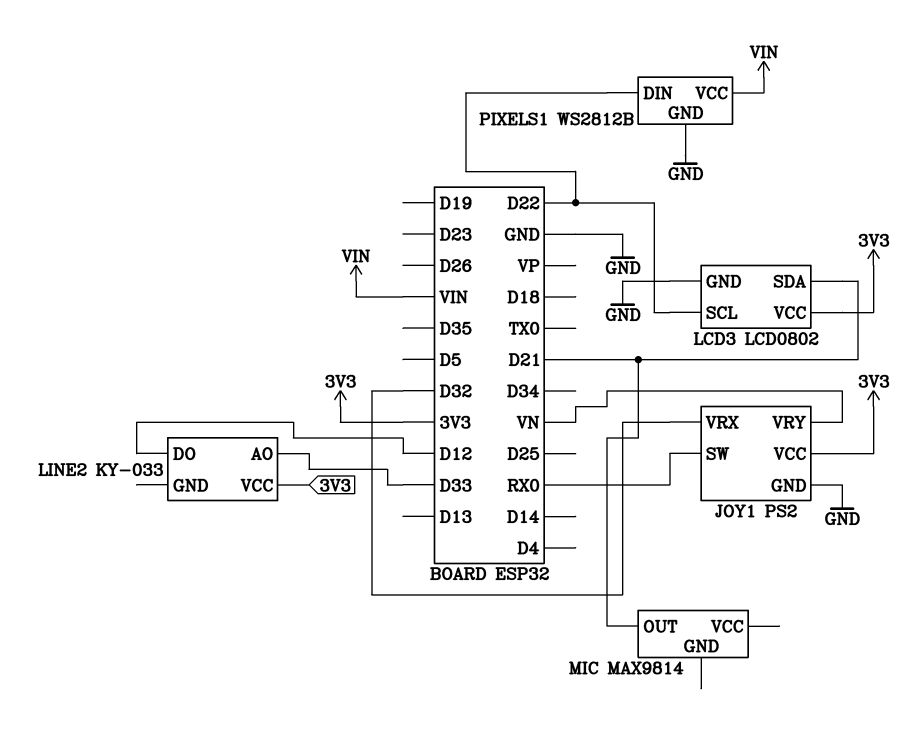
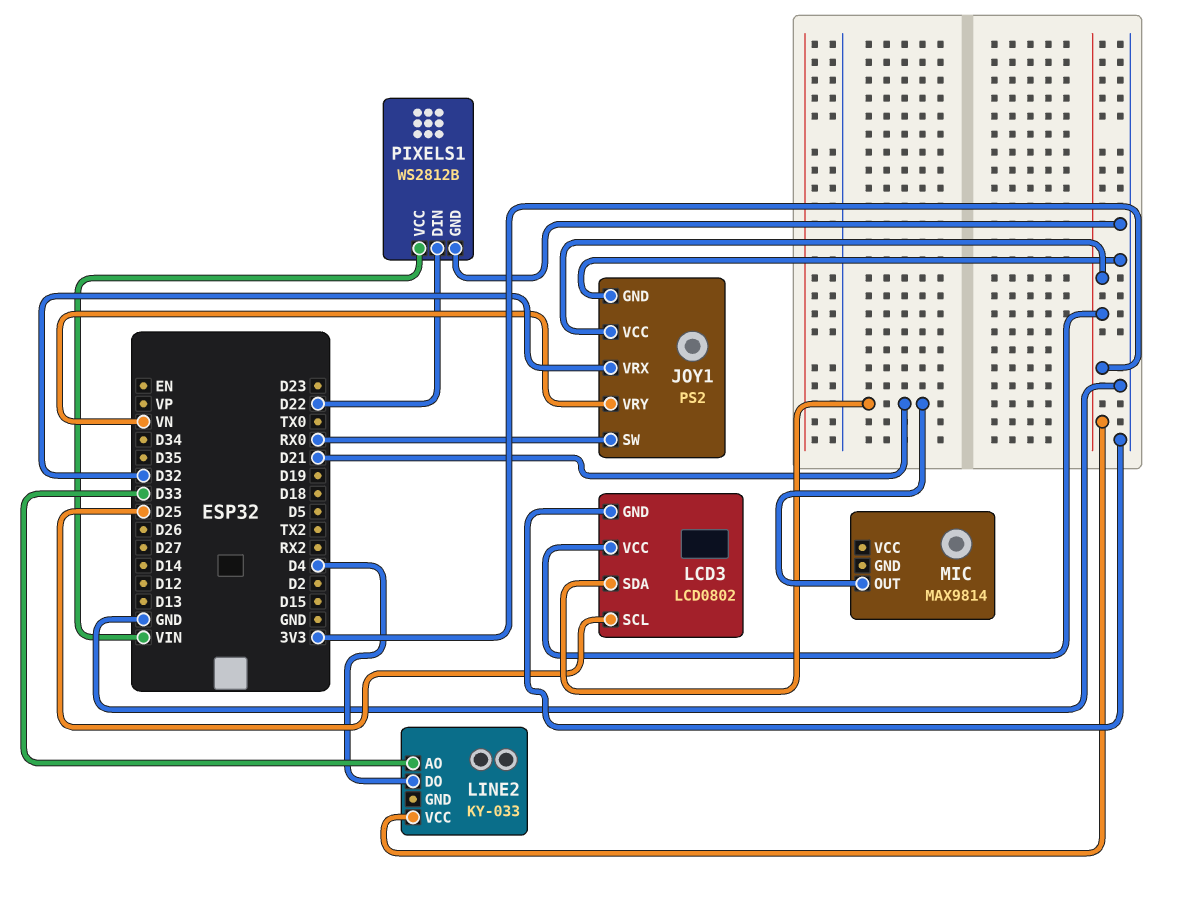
LCD3 pin SCL: D22 -> D25
LINE2 pin DO: D12 -> D4

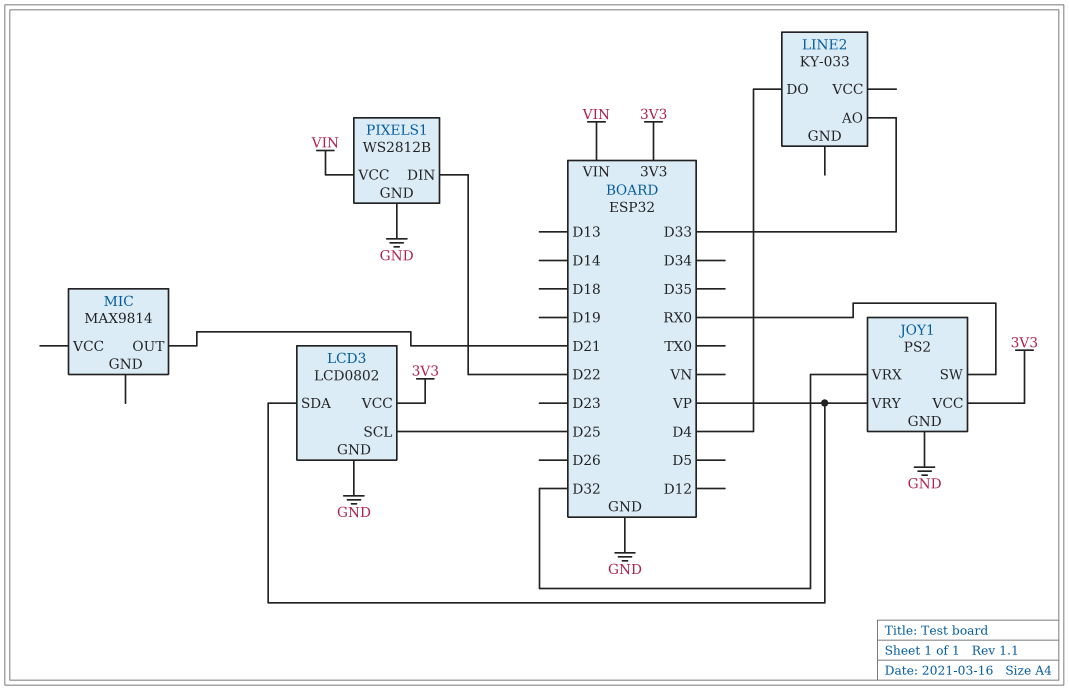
JOY1 pin VRY: VN -> VP
LCD3 pin SDA: D21 -> VP
LINE2 pin VCC: 3V3 -> none

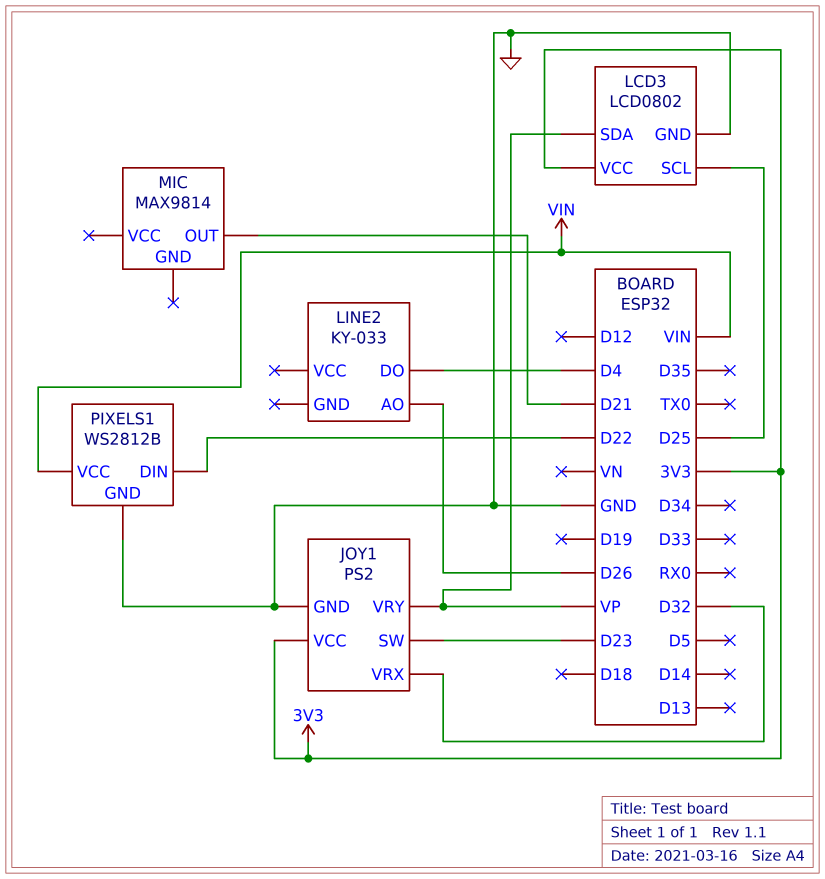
JOY1 pin SW: RX0 -> D23
LINE2 pin AO: D33 -> D26

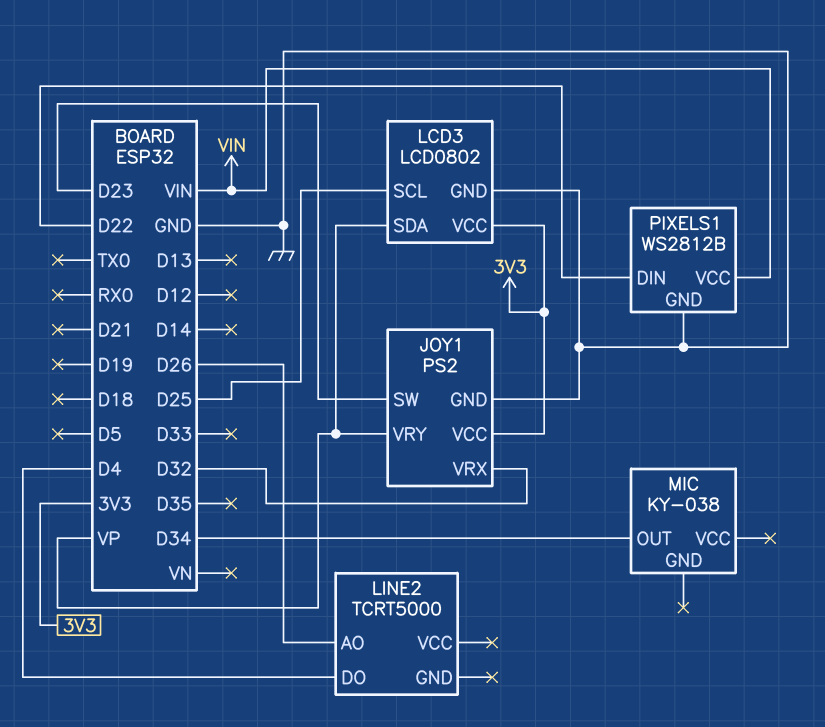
LINE2: KY-033 -> TCRT5000
MIC: MAX9814 -> KY-038
MIC pin OUT: D21 -> D34

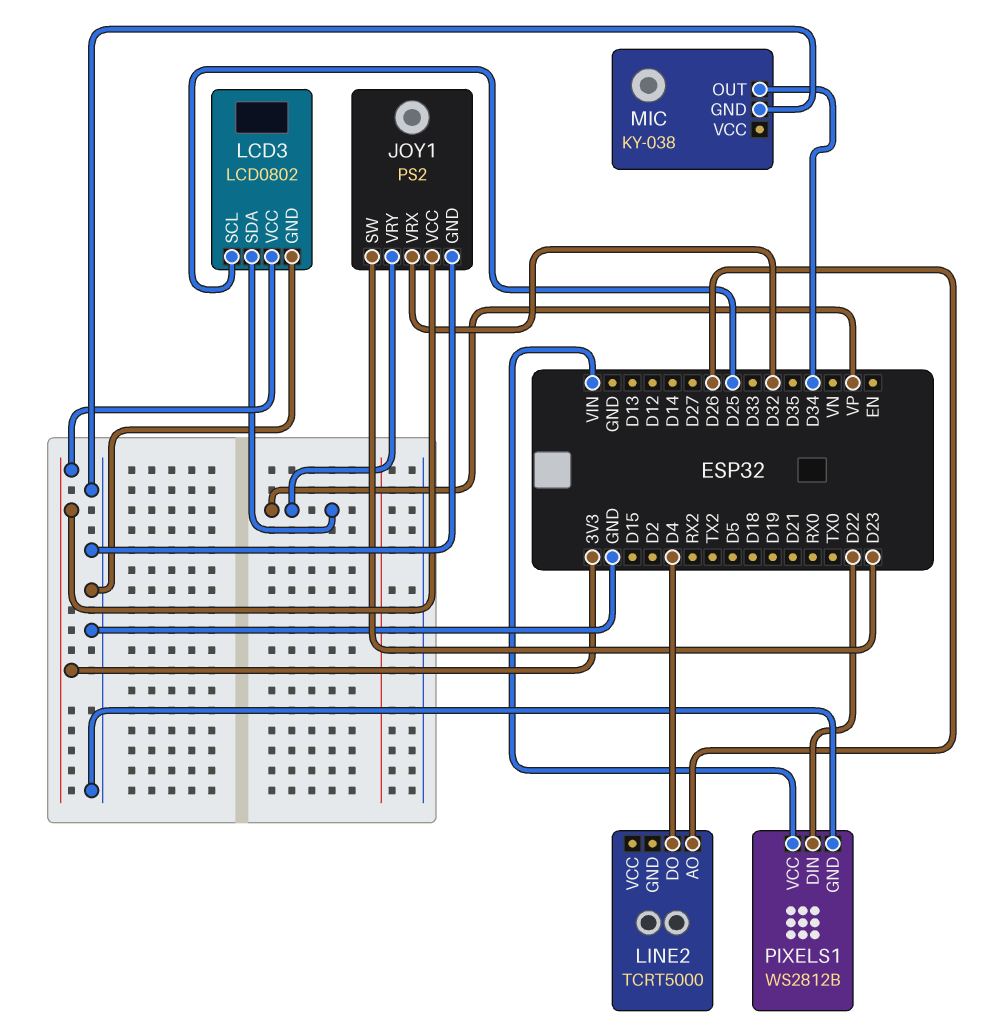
MIC pin GND: none -> GND

